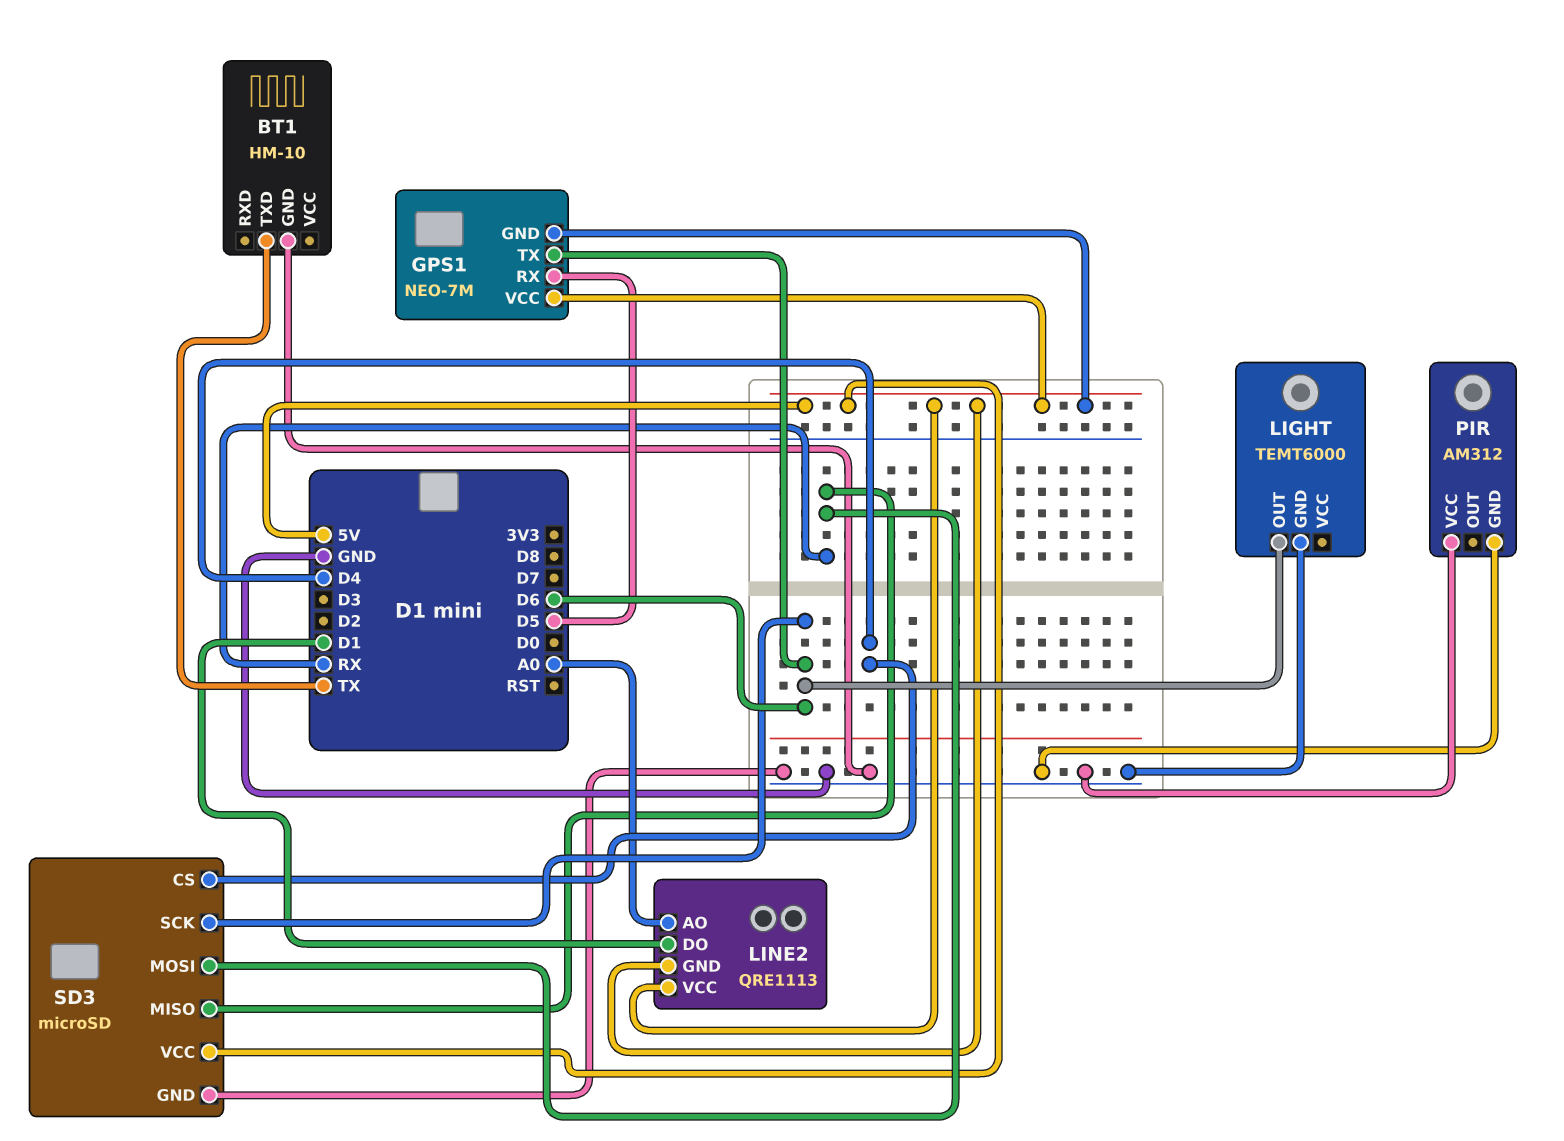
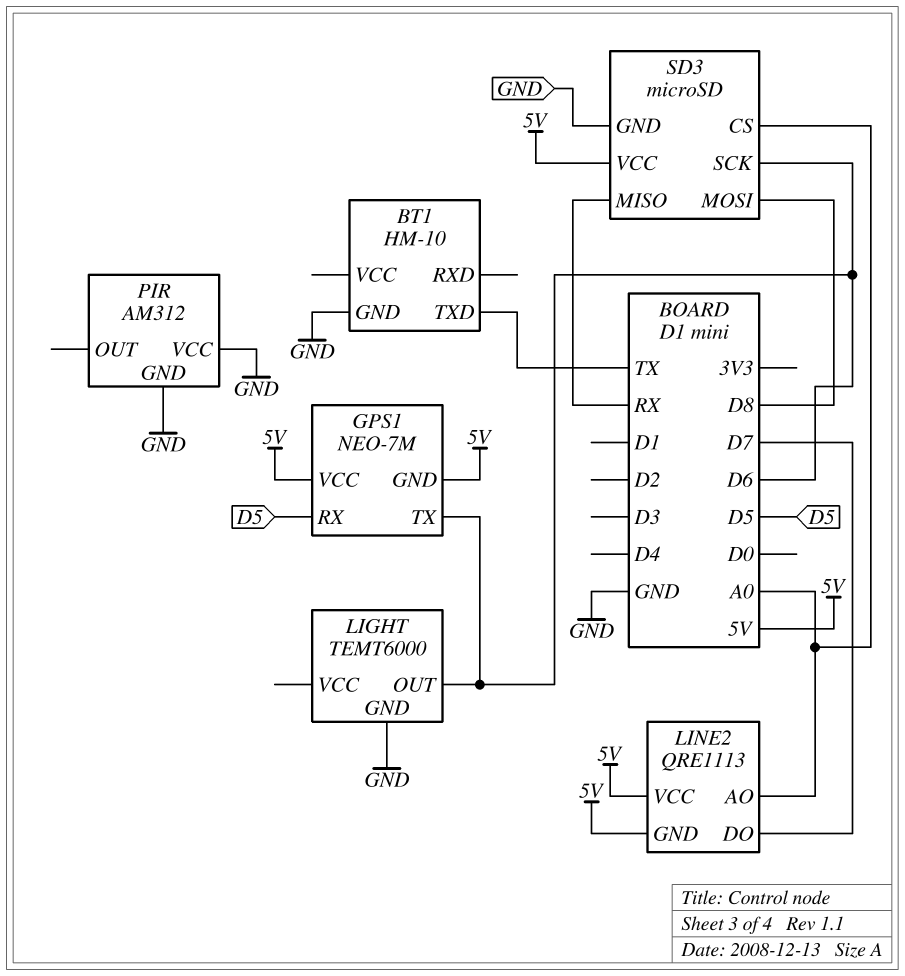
LINE2 pin DO: D1 -> D7
SD3 pin CS: D4 -> A0
SD3 pin MOSI: RX -> D8

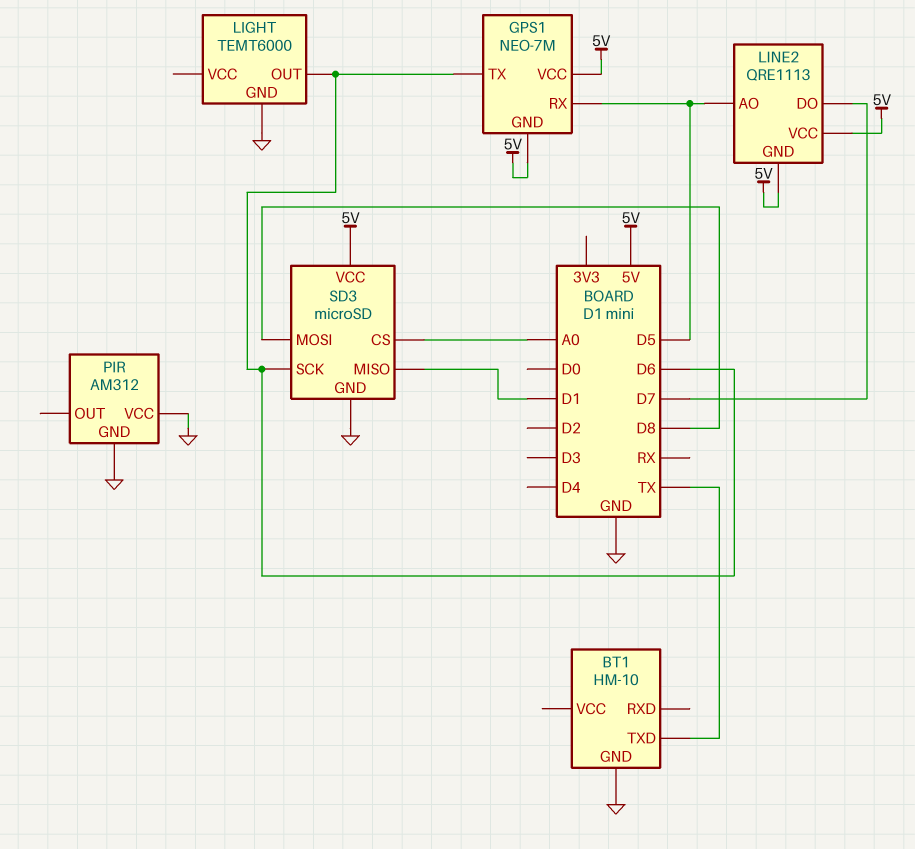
LINE2 pin AO: A0 -> D5
SD3 pin MISO: RX -> D1

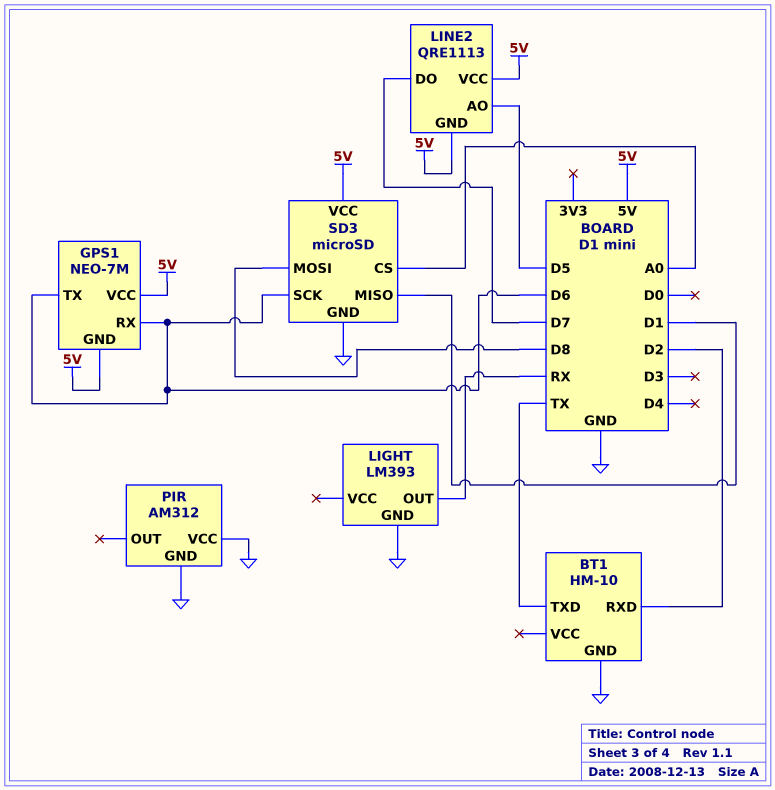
BT1 pin RXD: none -> D2
GPS1 pin RX: D5 -> D6
LIGHT: TEMT6000 -> LM393
LIGHT pin OUT: D6 -> RX

